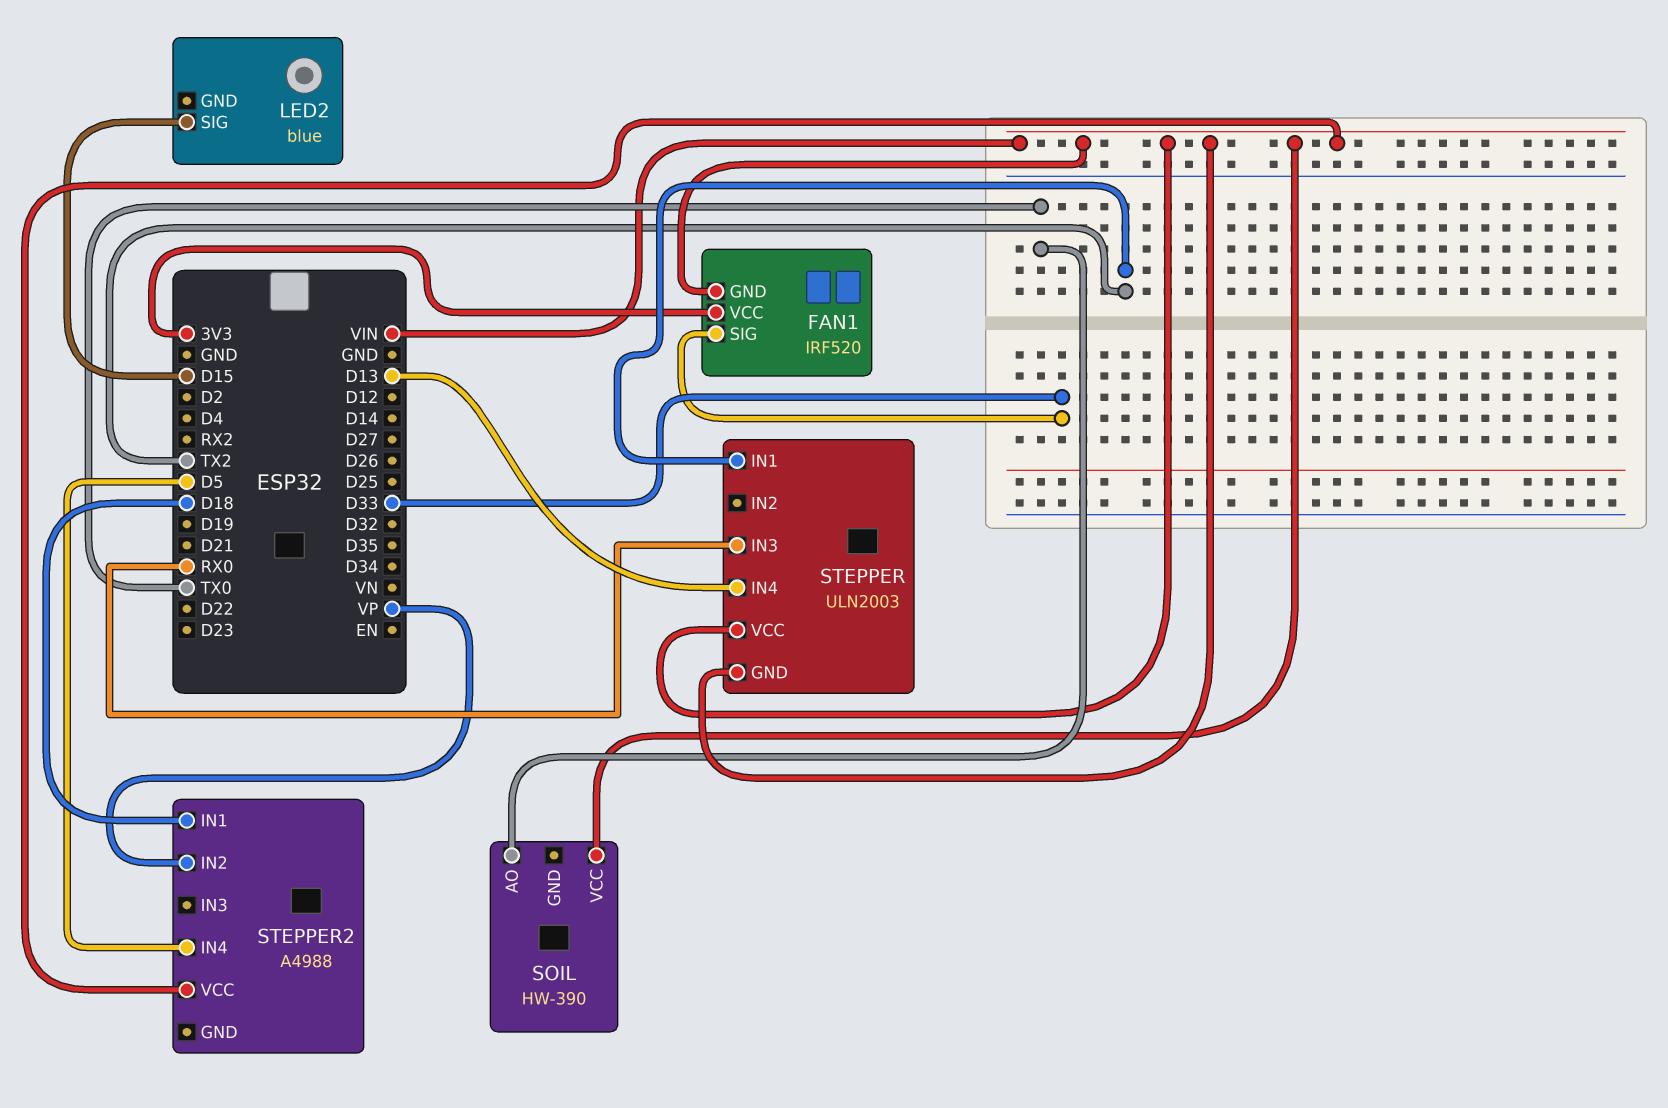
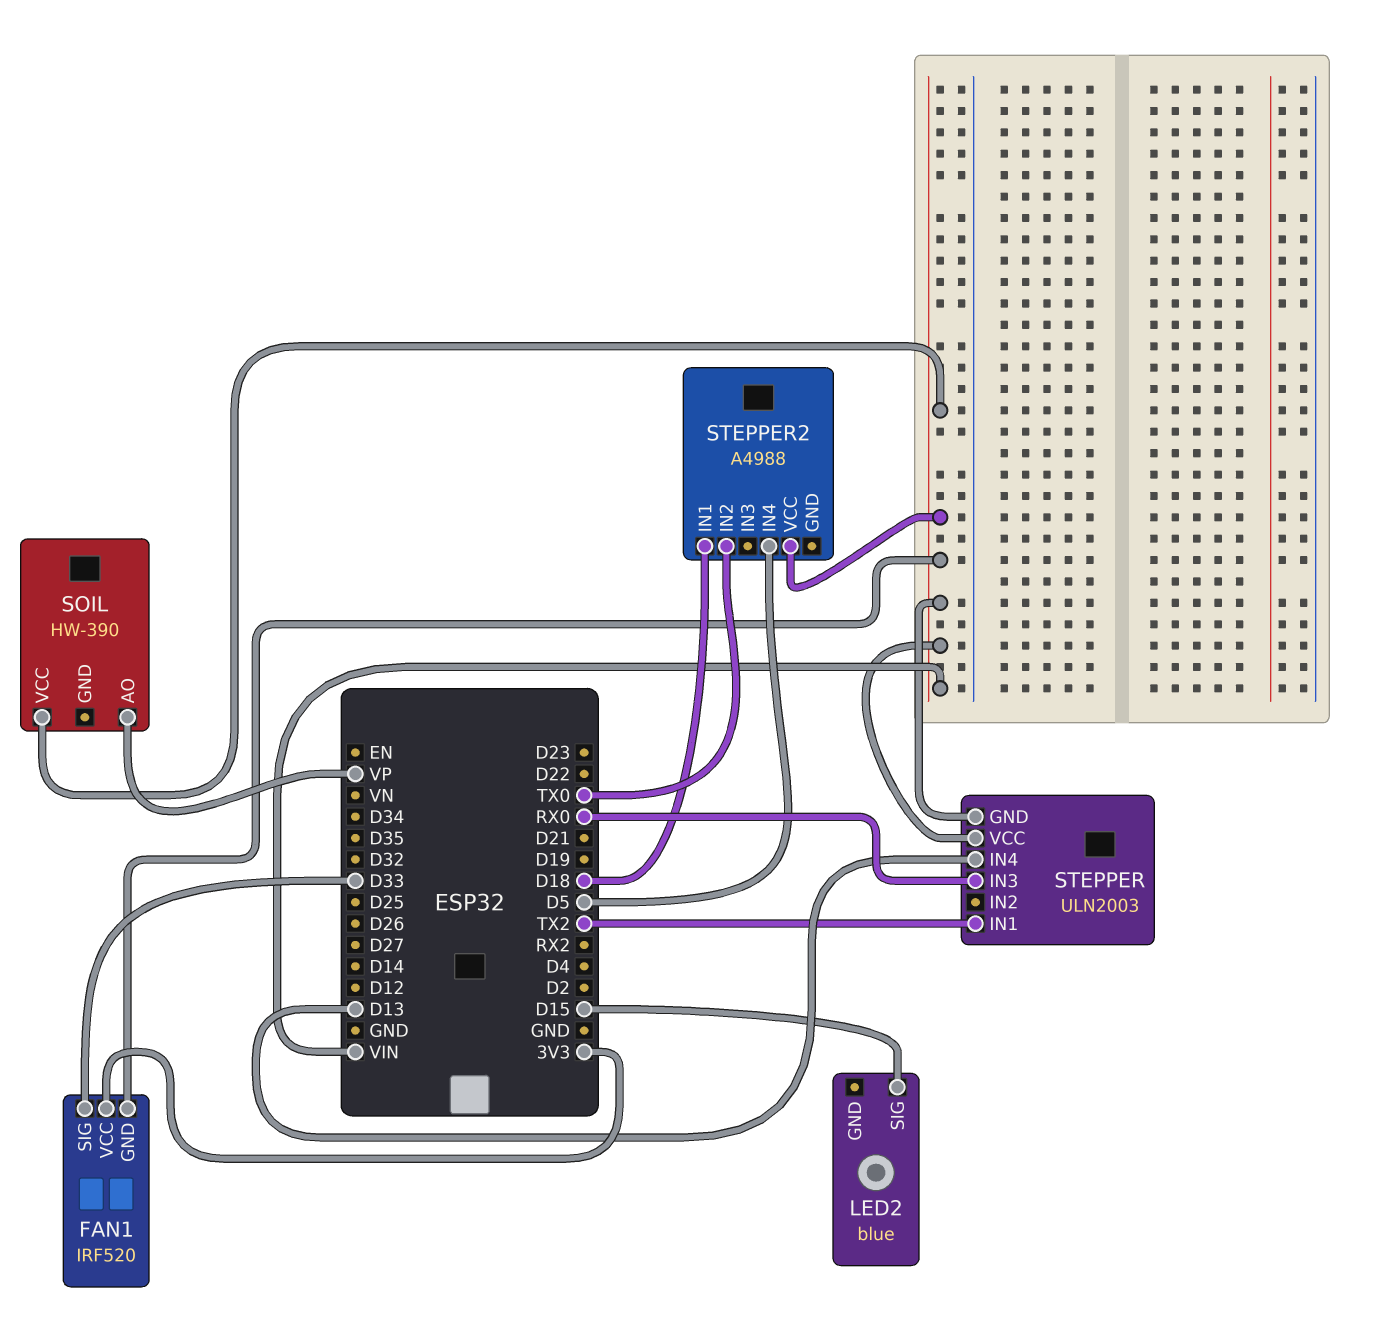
SOIL pin AO: TX0 -> VP
STEPPER2 pin IN2: VP -> TX0

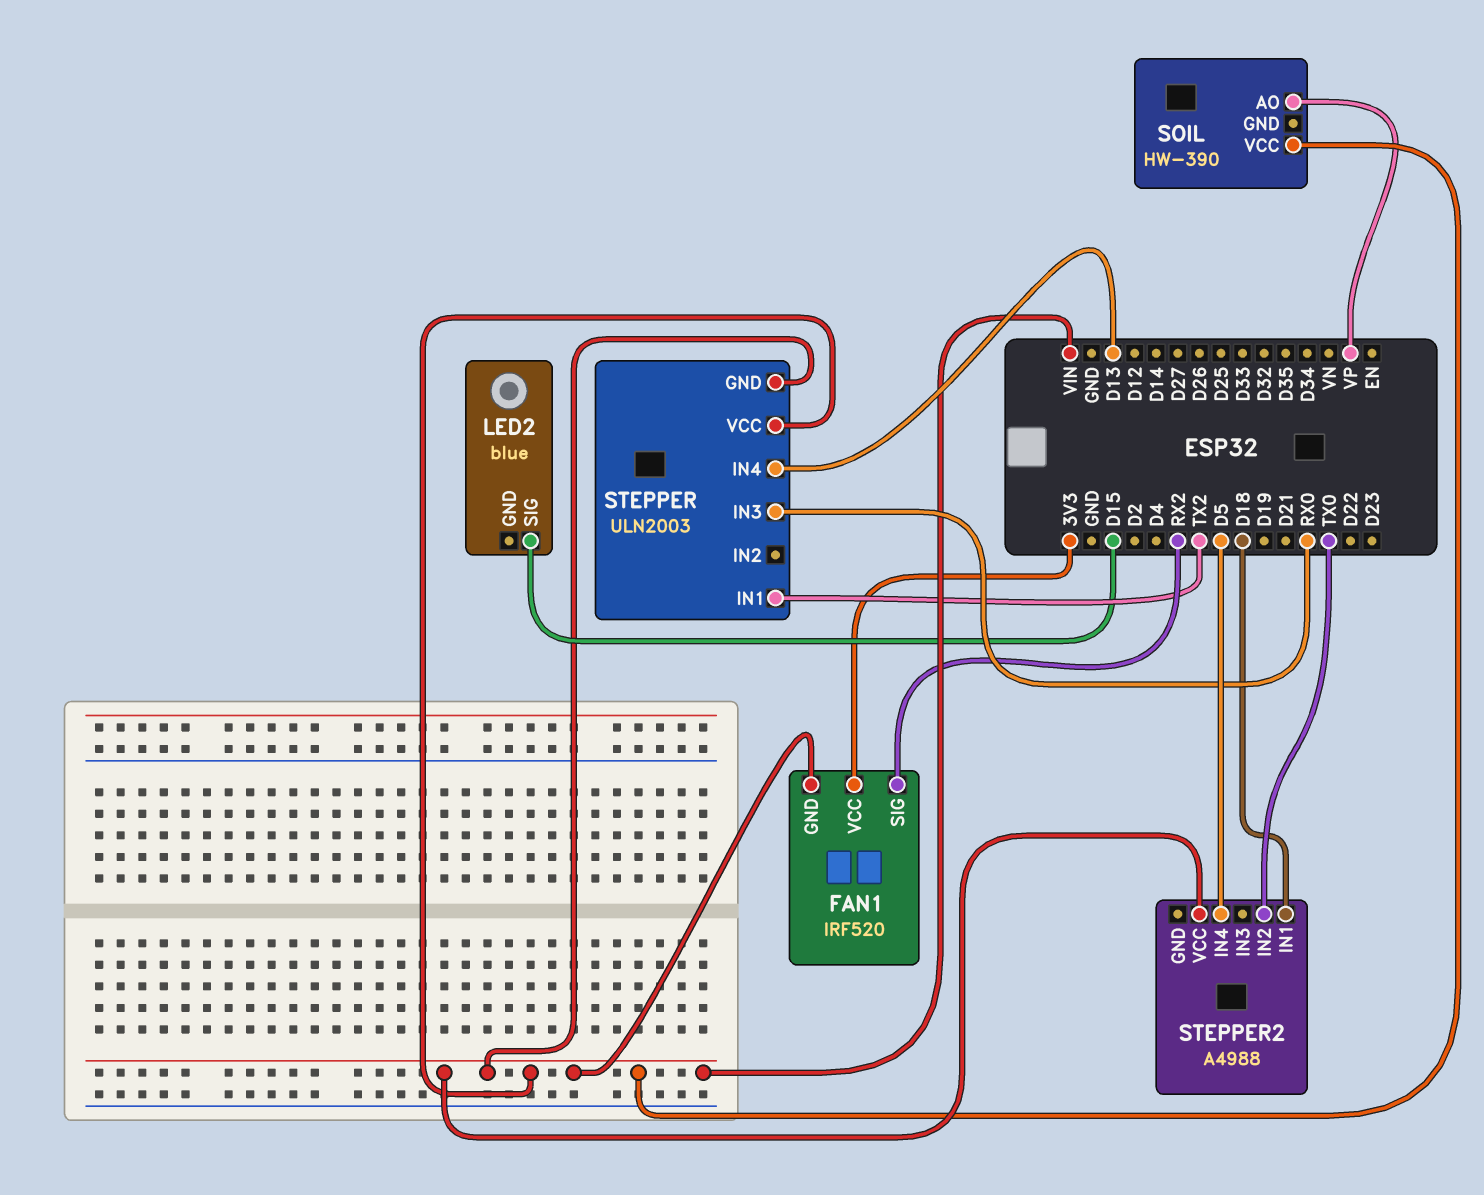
FAN1 pin SIG: D33 -> RX2

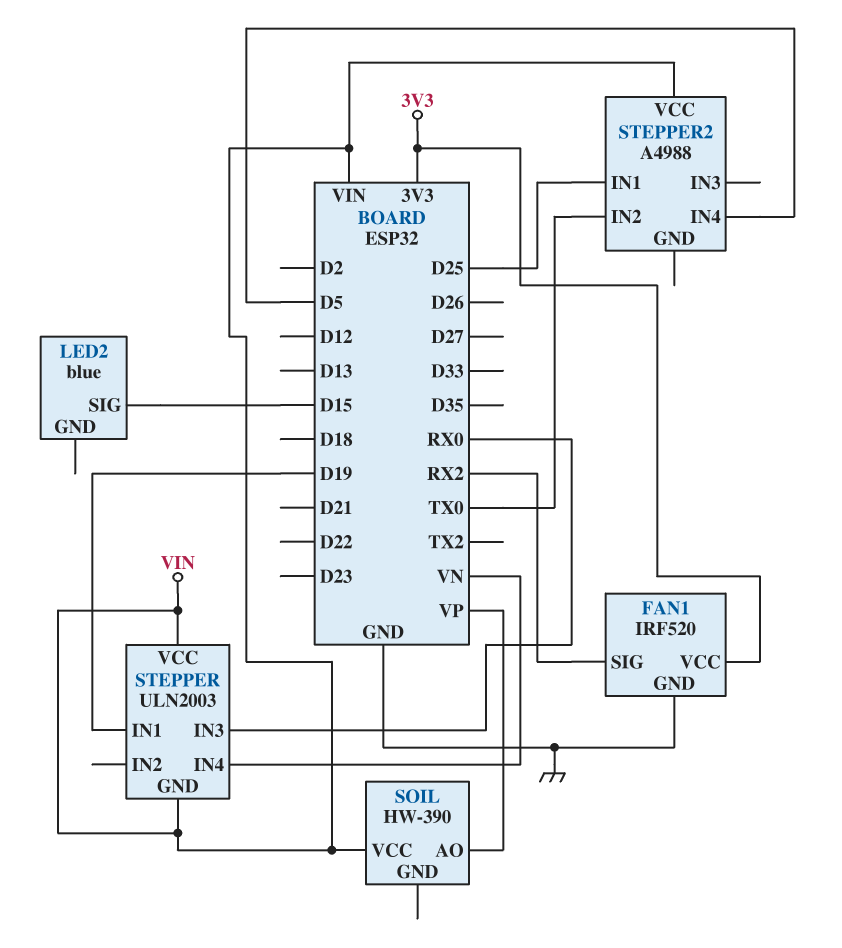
FAN1 pin GND: VIN -> GND
STEPPER pin IN1: TX2 -> D19
STEPPER pin IN4: D13 -> VN
STEPPER2 pin IN1: D18 -> D25

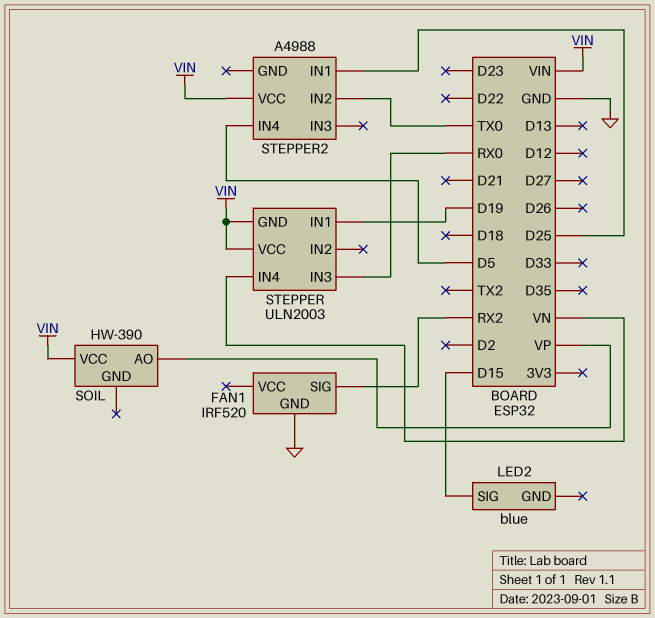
FAN1 pin VCC: 3V3 -> none

